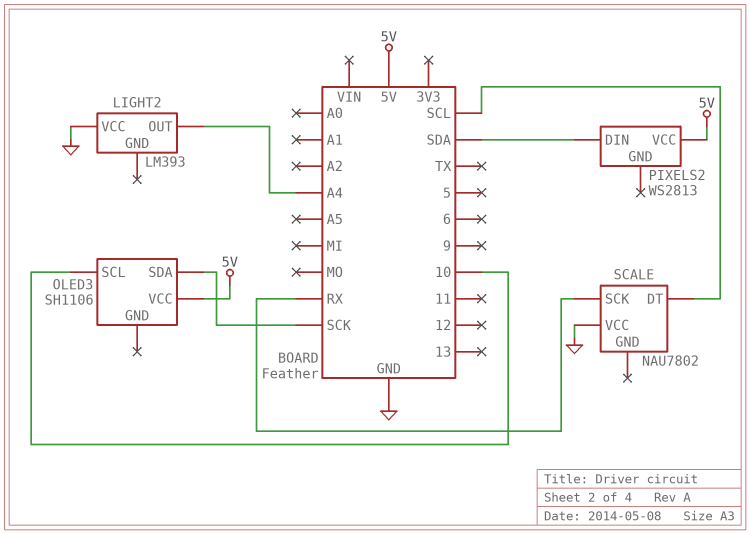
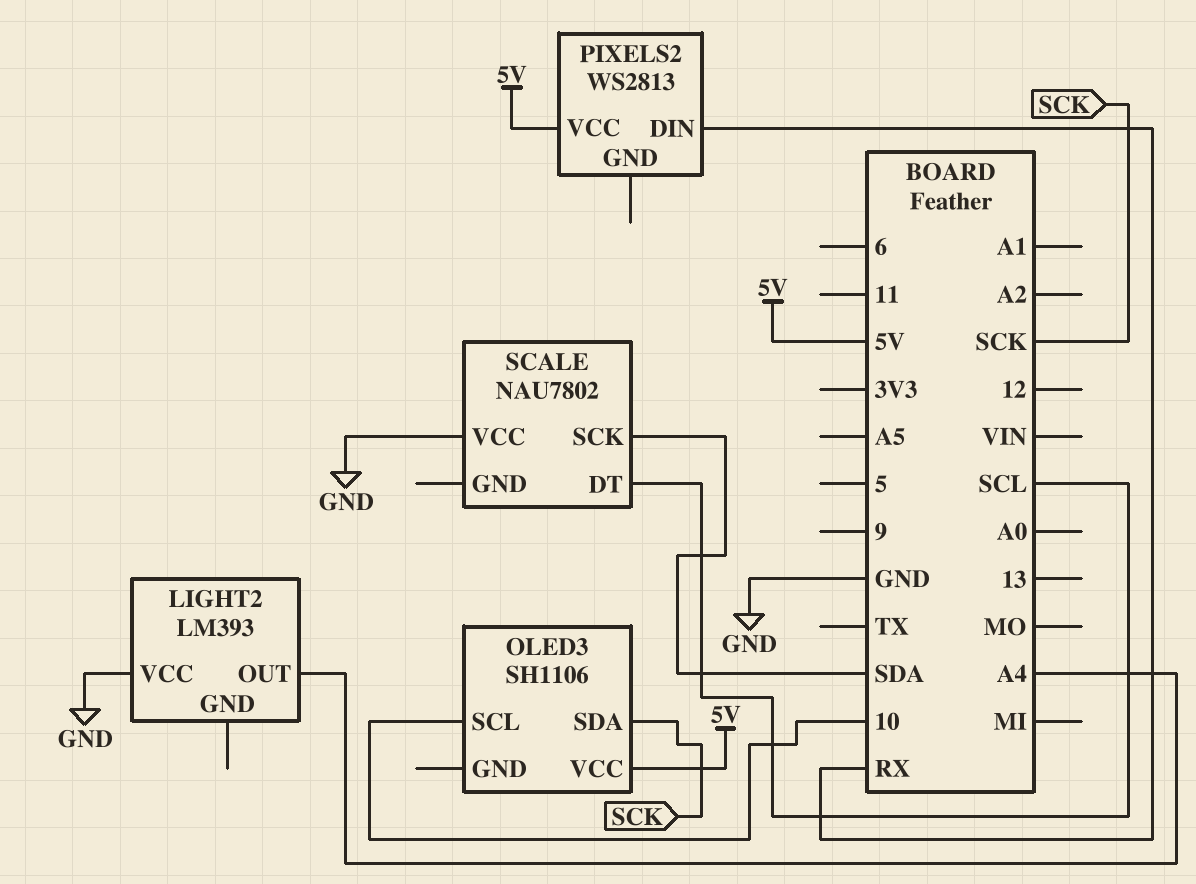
PIXELS2 pin DIN: SDA -> RX
SCALE pin SCK: RX -> SDA

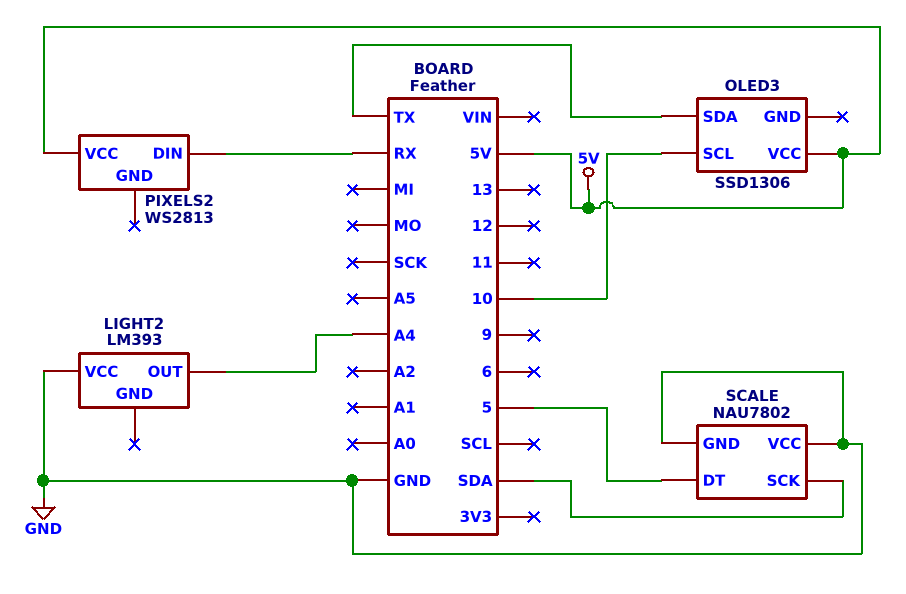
OLED3: SH1106 -> SSD1306
OLED3 pin SDA: SCK -> TX
SCALE pin DT: SCL -> 5
SCALE pin GND: none -> GND

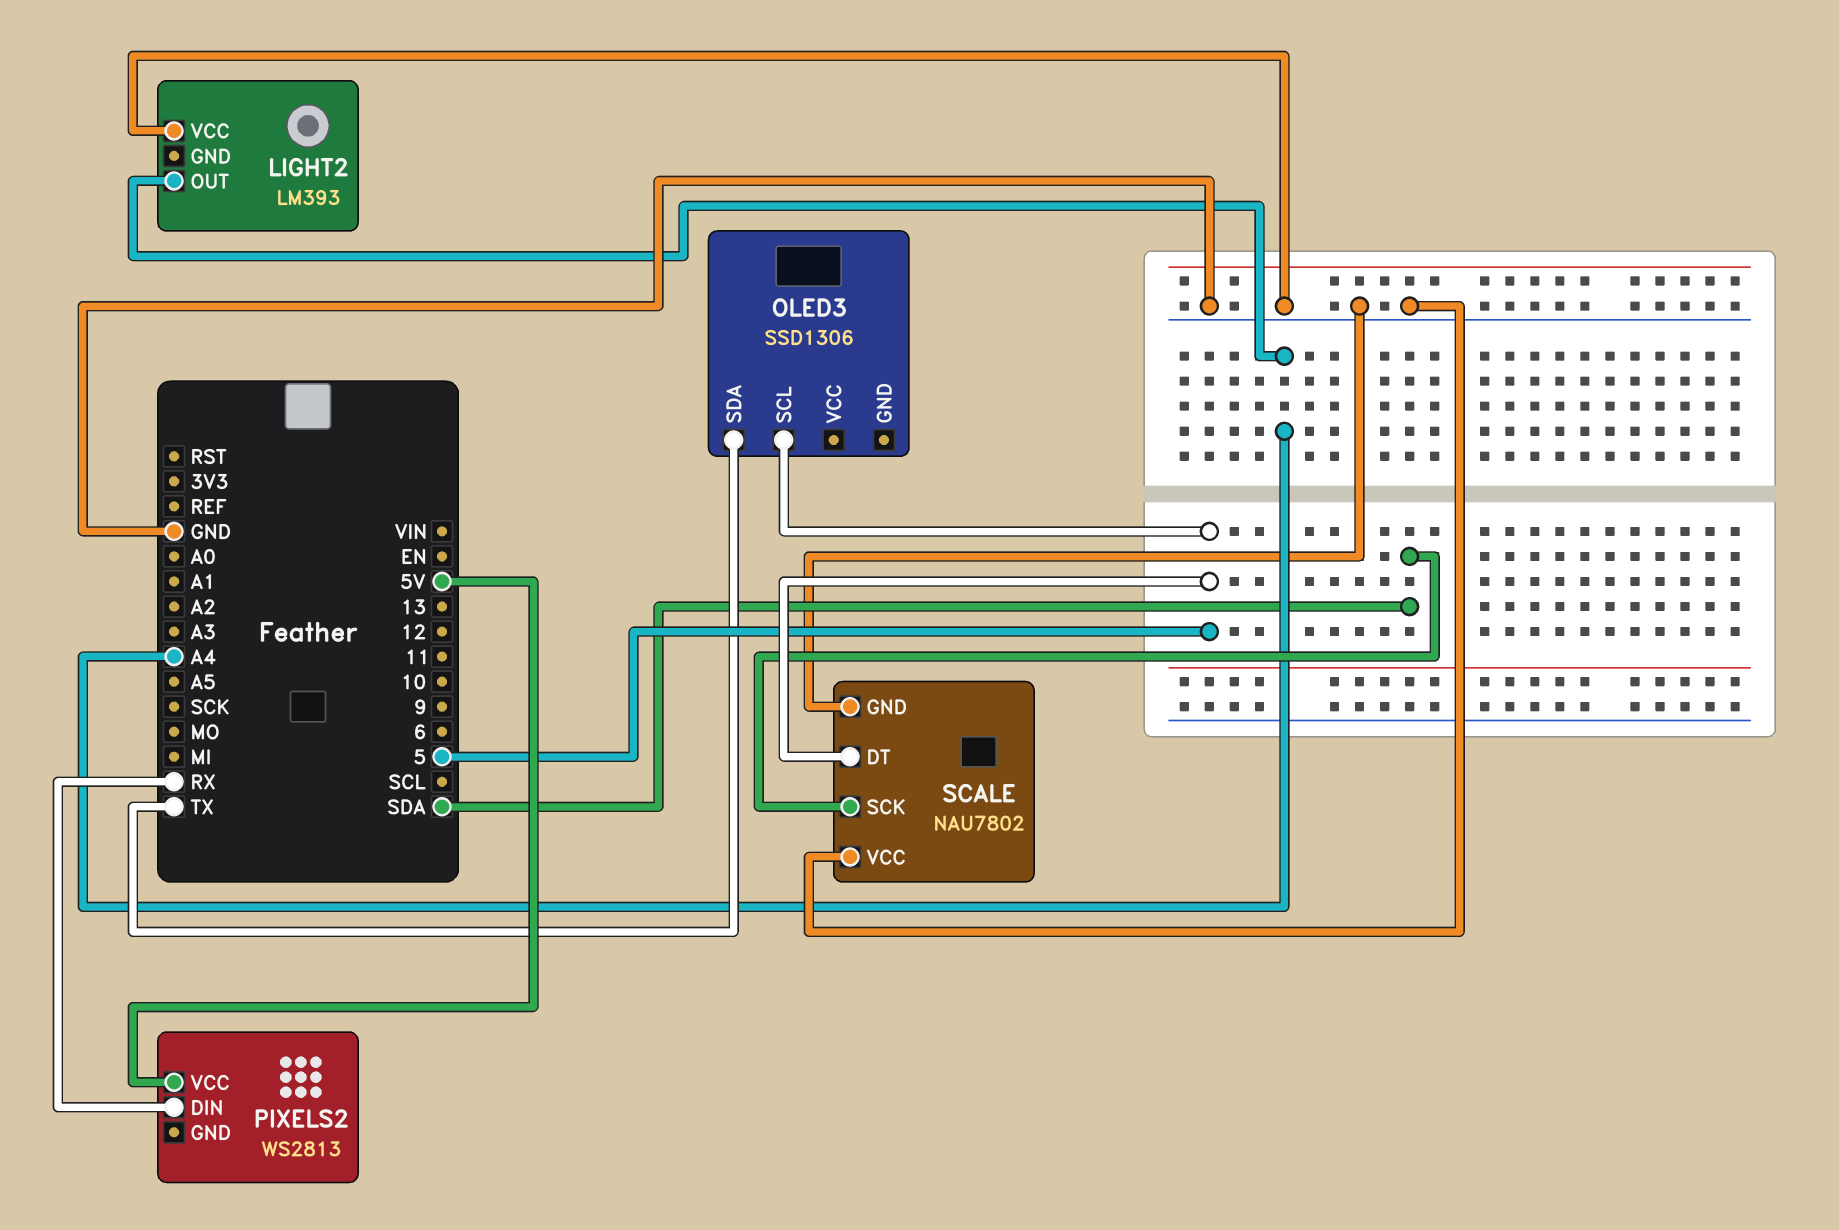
OLED3 pin SCL: 10 -> 5
OLED3 pin VCC: 5V -> none

